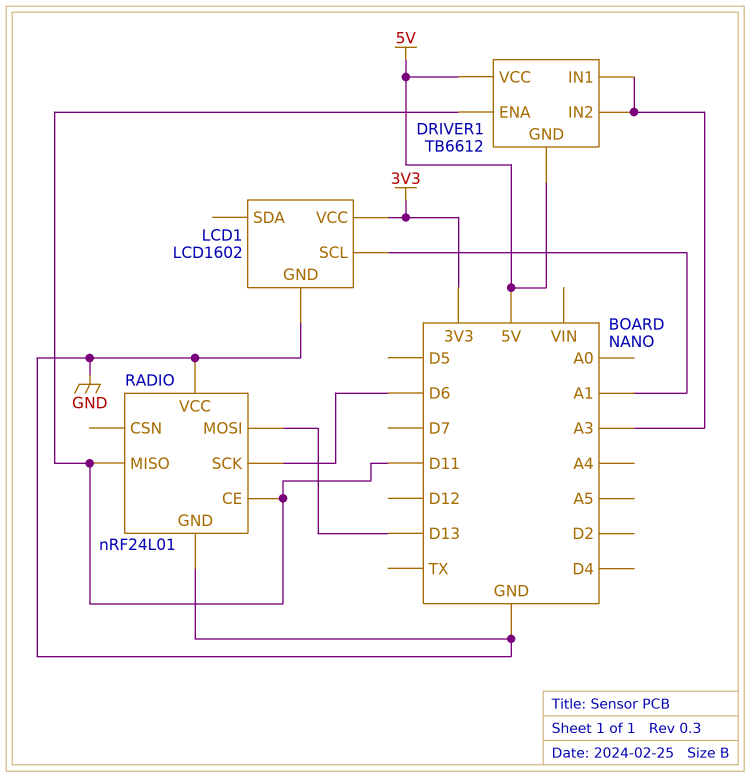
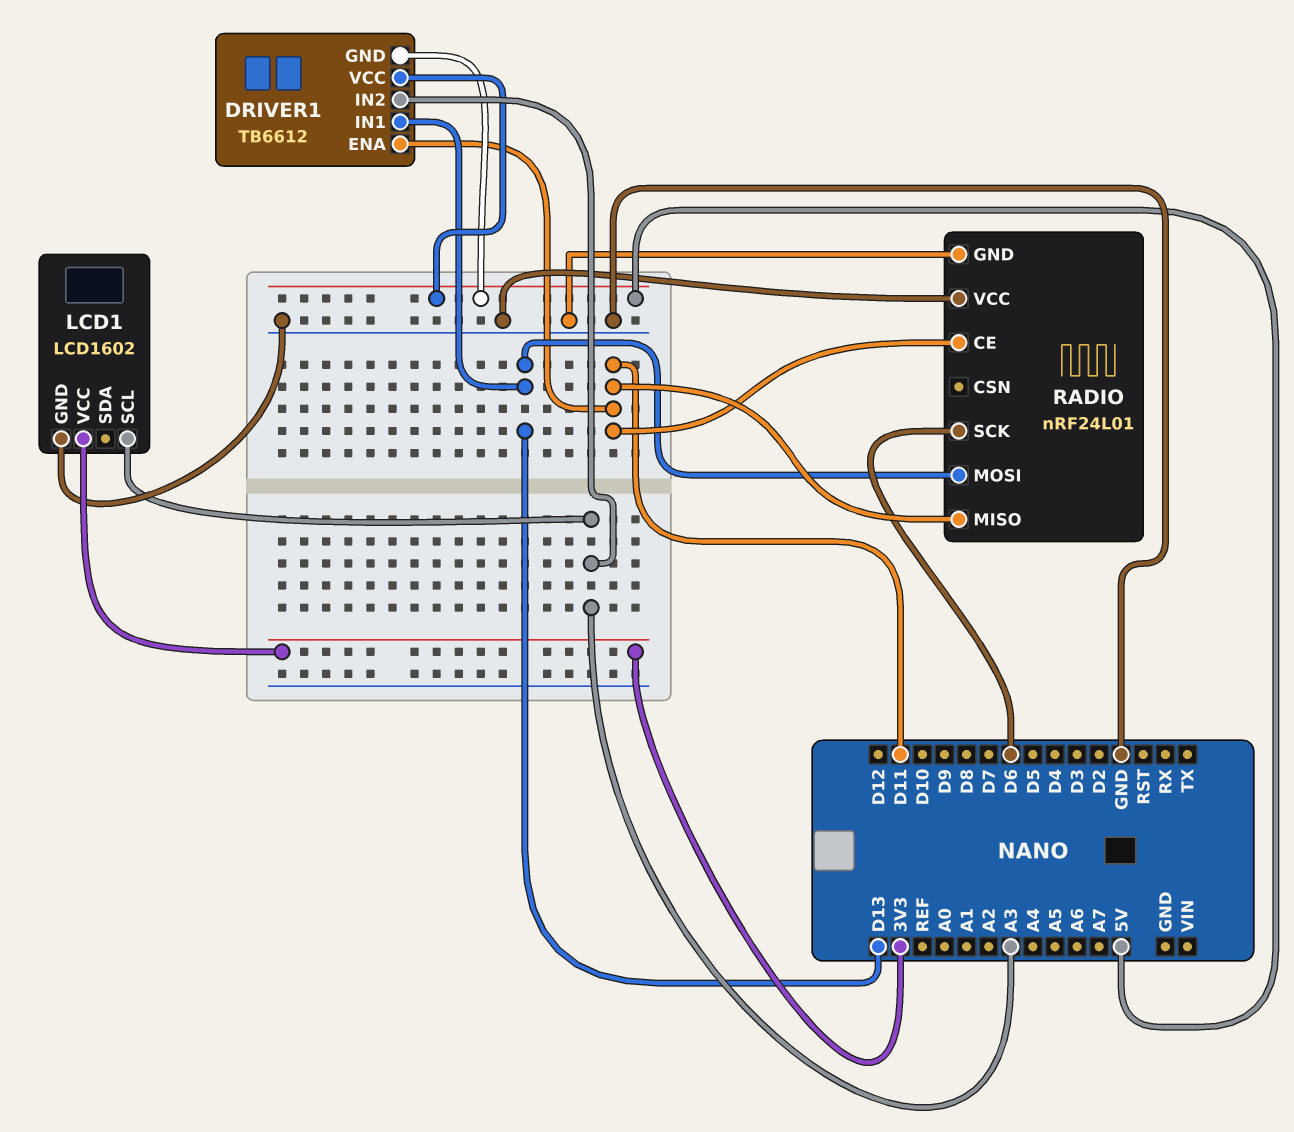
DRIVER1 pin IN1: A3 -> D13
LCD1 pin SCL: A1 -> A3

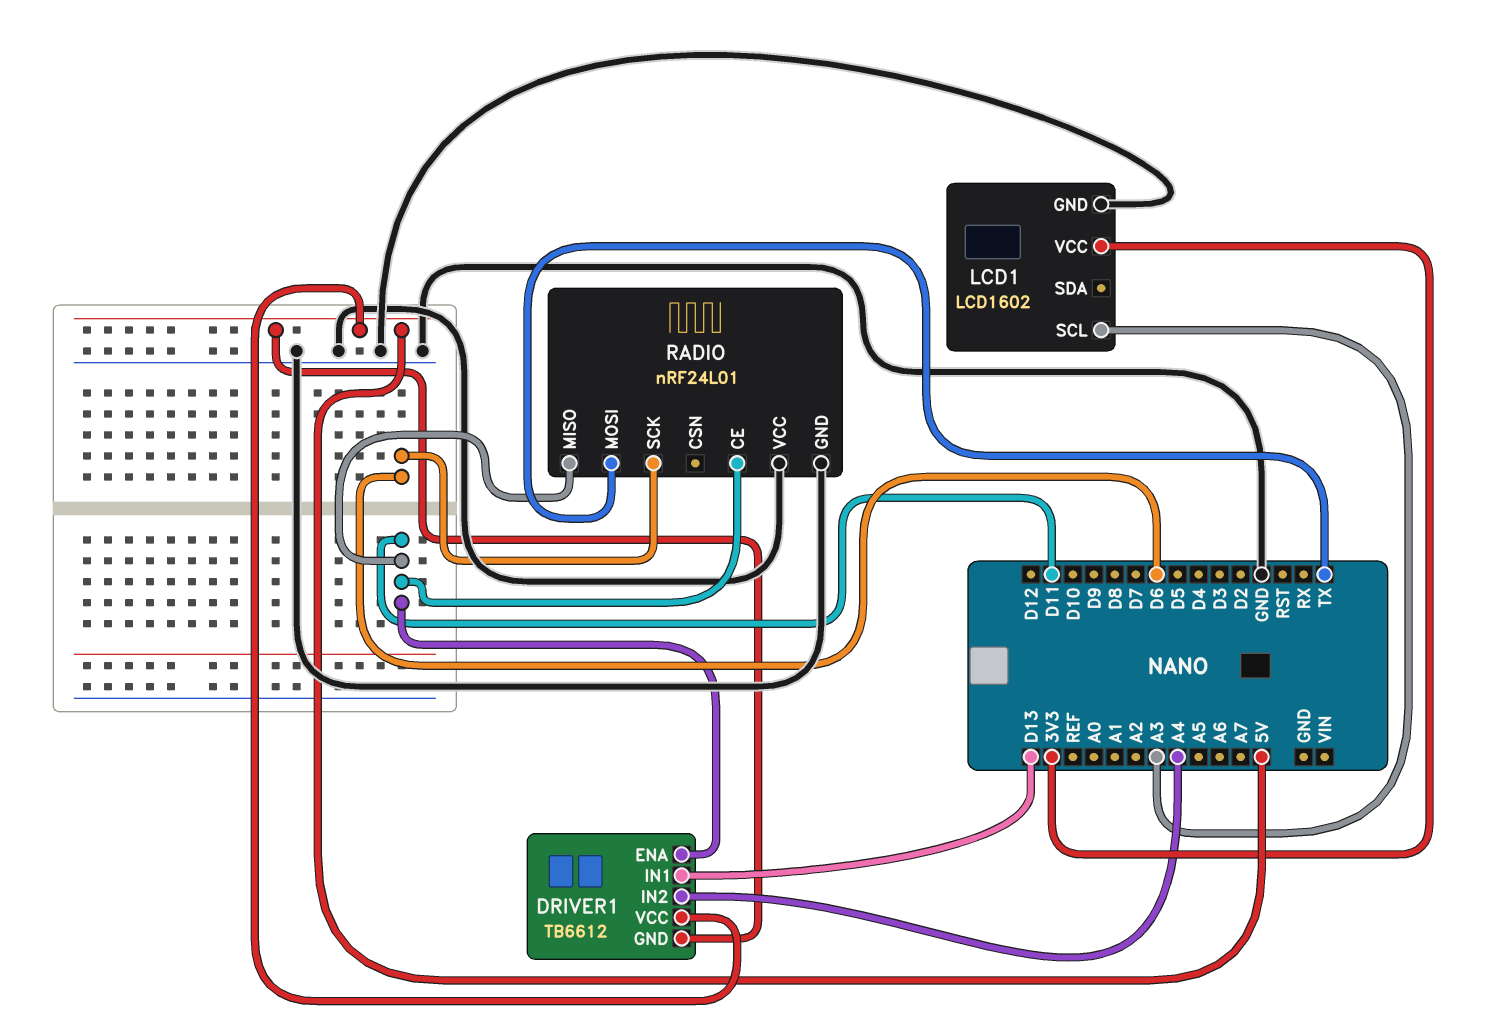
DRIVER1 pin IN2: A3 -> A4
RADIO pin MOSI: D13 -> TX

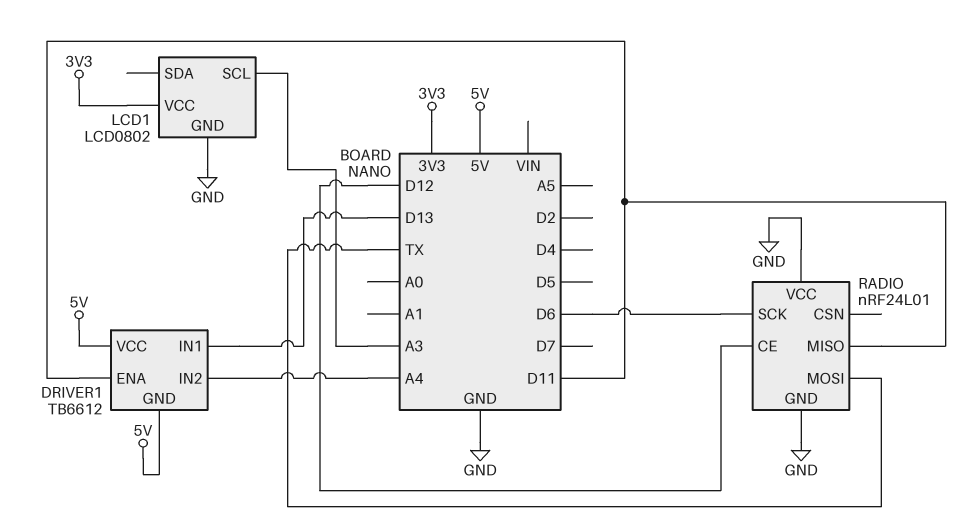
LCD1: LCD1602 -> LCD0802
RADIO pin CE: D11 -> D12

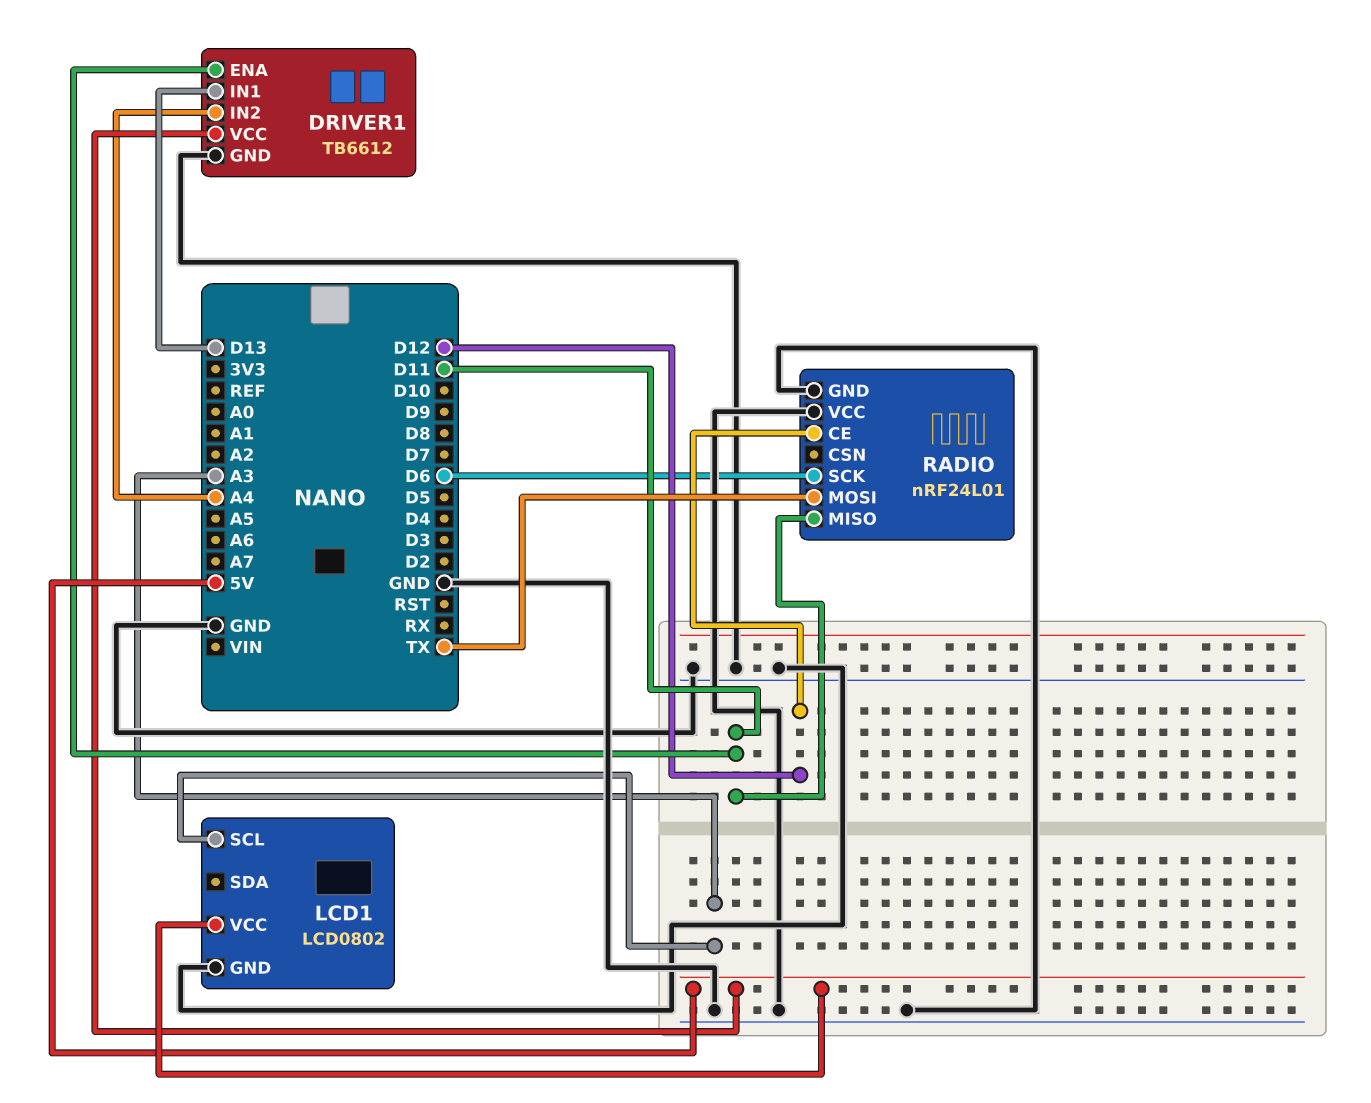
DRIVER1 pin GND: 5V -> GND
LCD1 pin VCC: 3V3 -> 5V

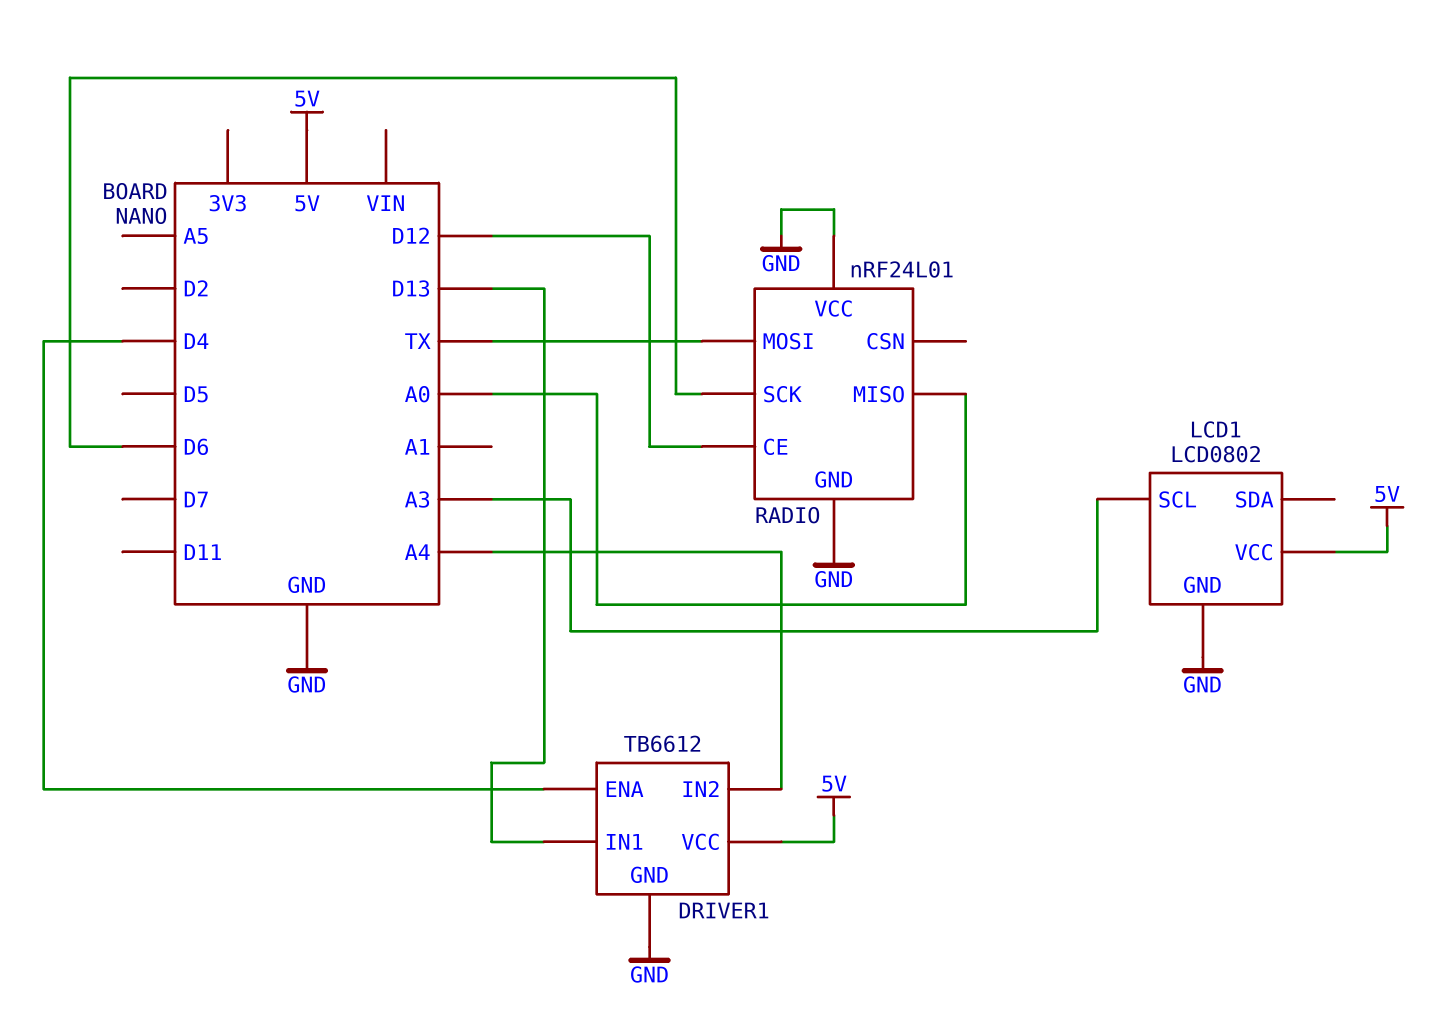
DRIVER1 pin ENA: D11 -> D4
RADIO pin MISO: D11 -> A0

